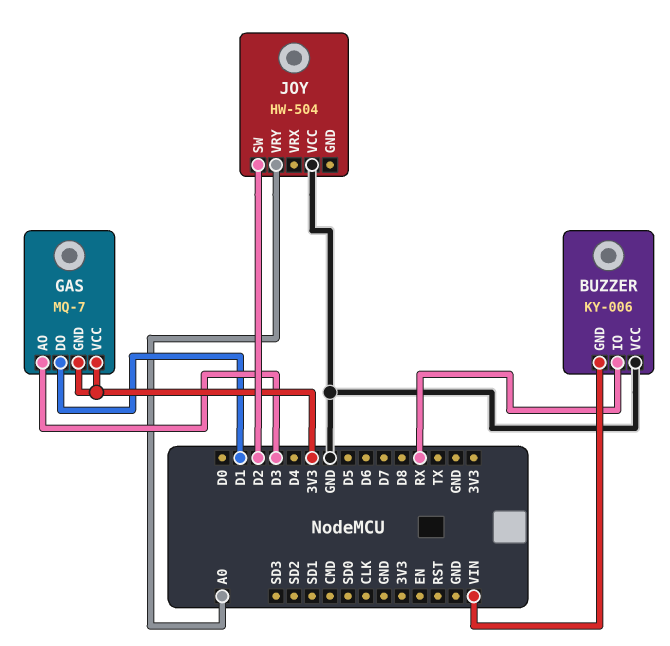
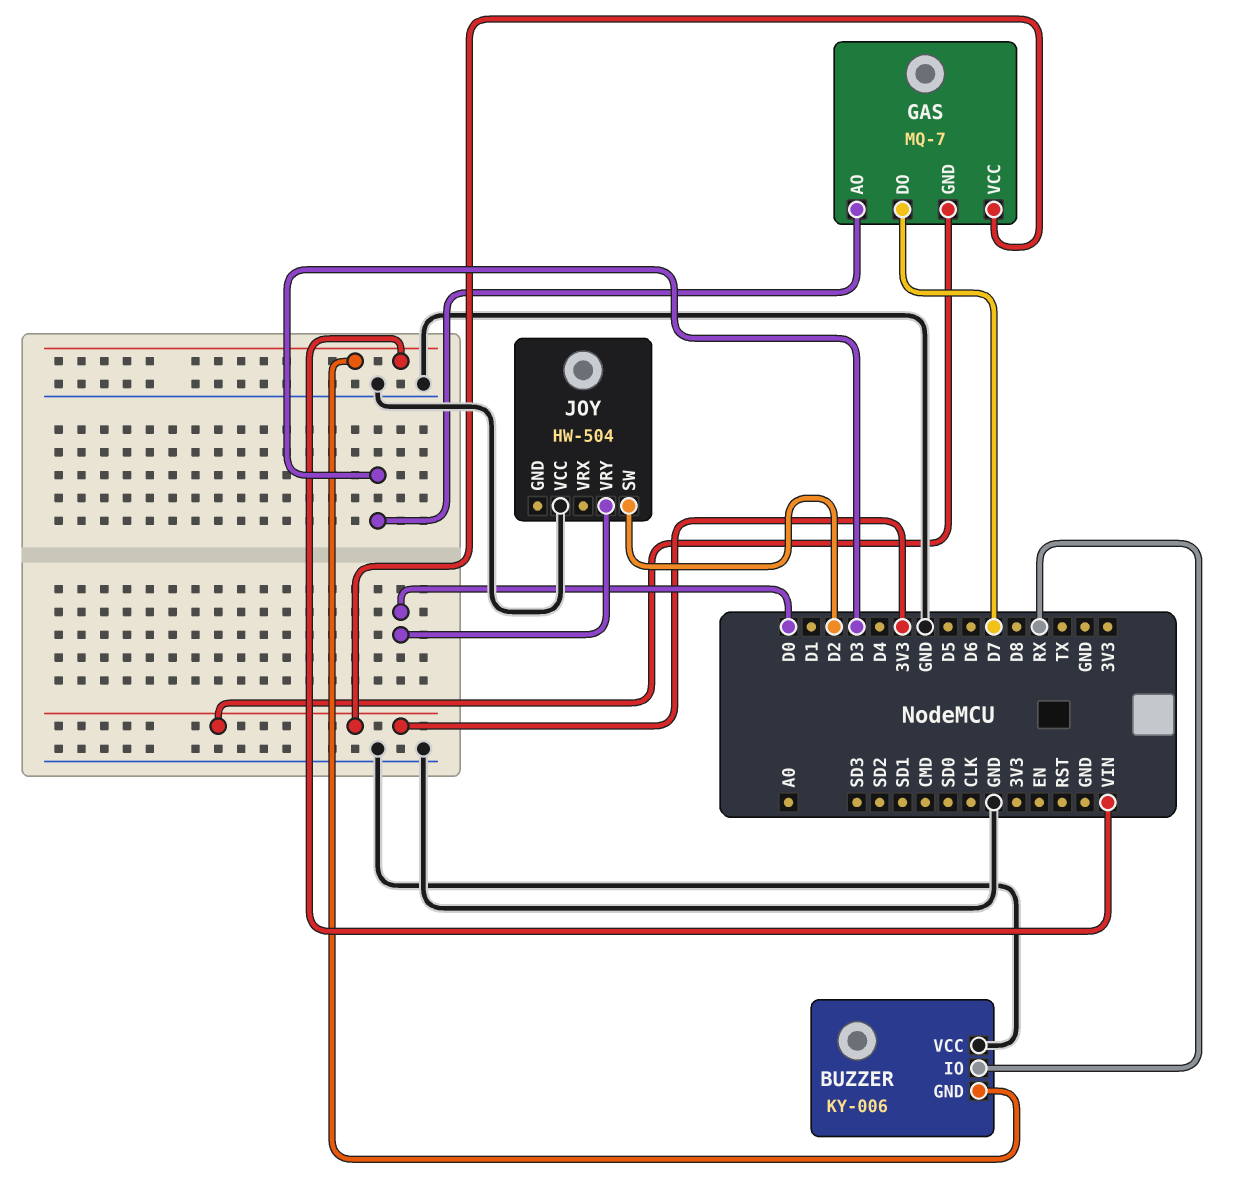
GAS pin DO: D1 -> D7
JOY pin VRY: A0 -> D0

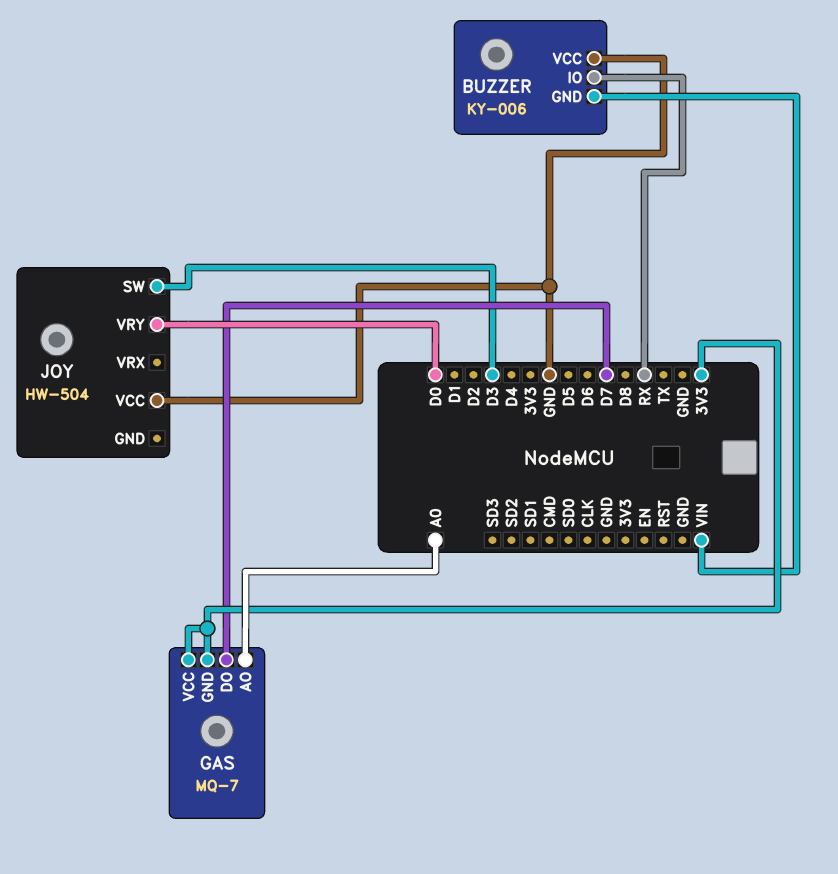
GAS pin AO: D3 -> A0
JOY pin SW: D2 -> D3

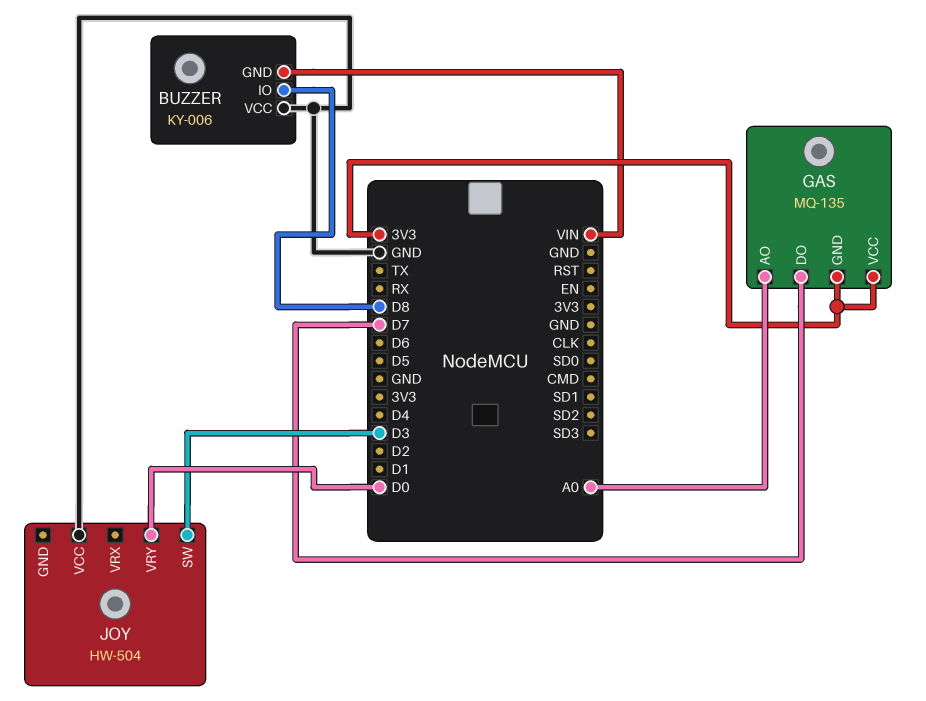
BUZZER pin IO: RX -> D8
GAS: MQ-7 -> MQ-135

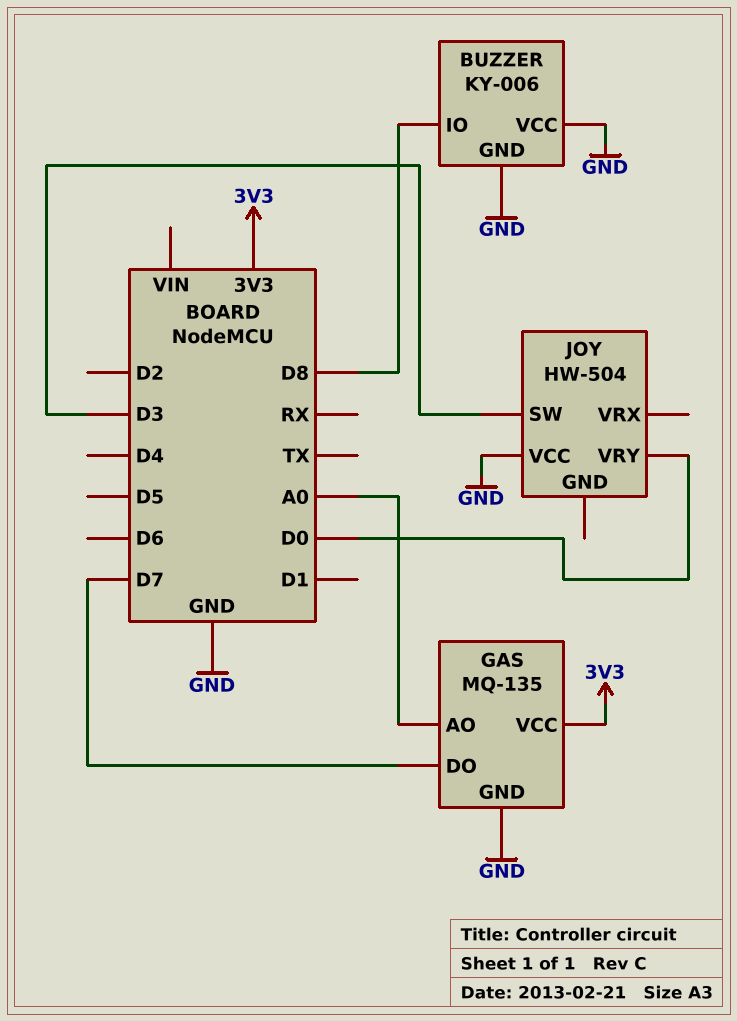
BUZZER pin GND: VIN -> GND
GAS pin GND: 3V3 -> GND

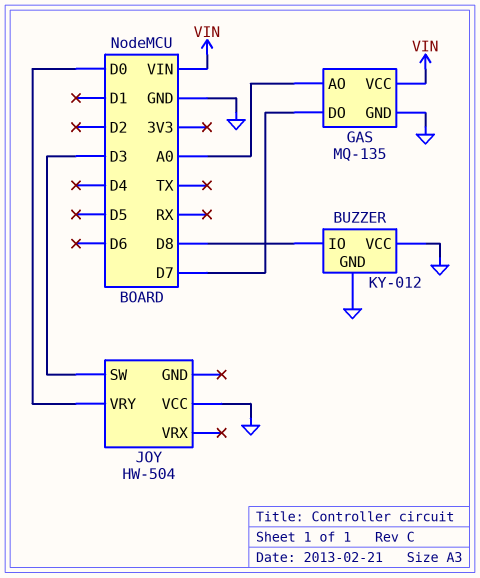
BUZZER: KY-006 -> KY-012
GAS pin VCC: 3V3 -> VIN

